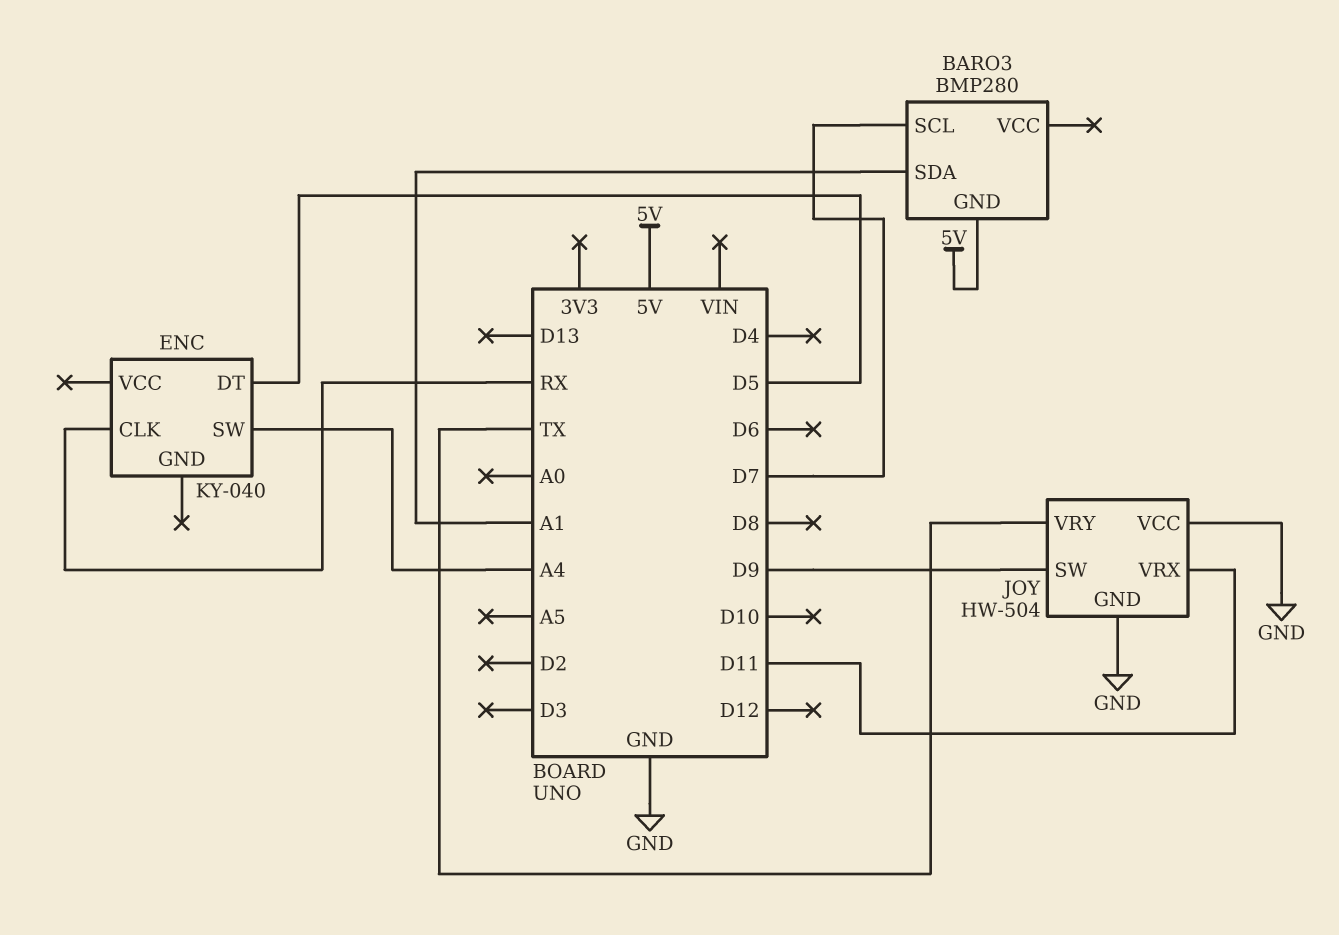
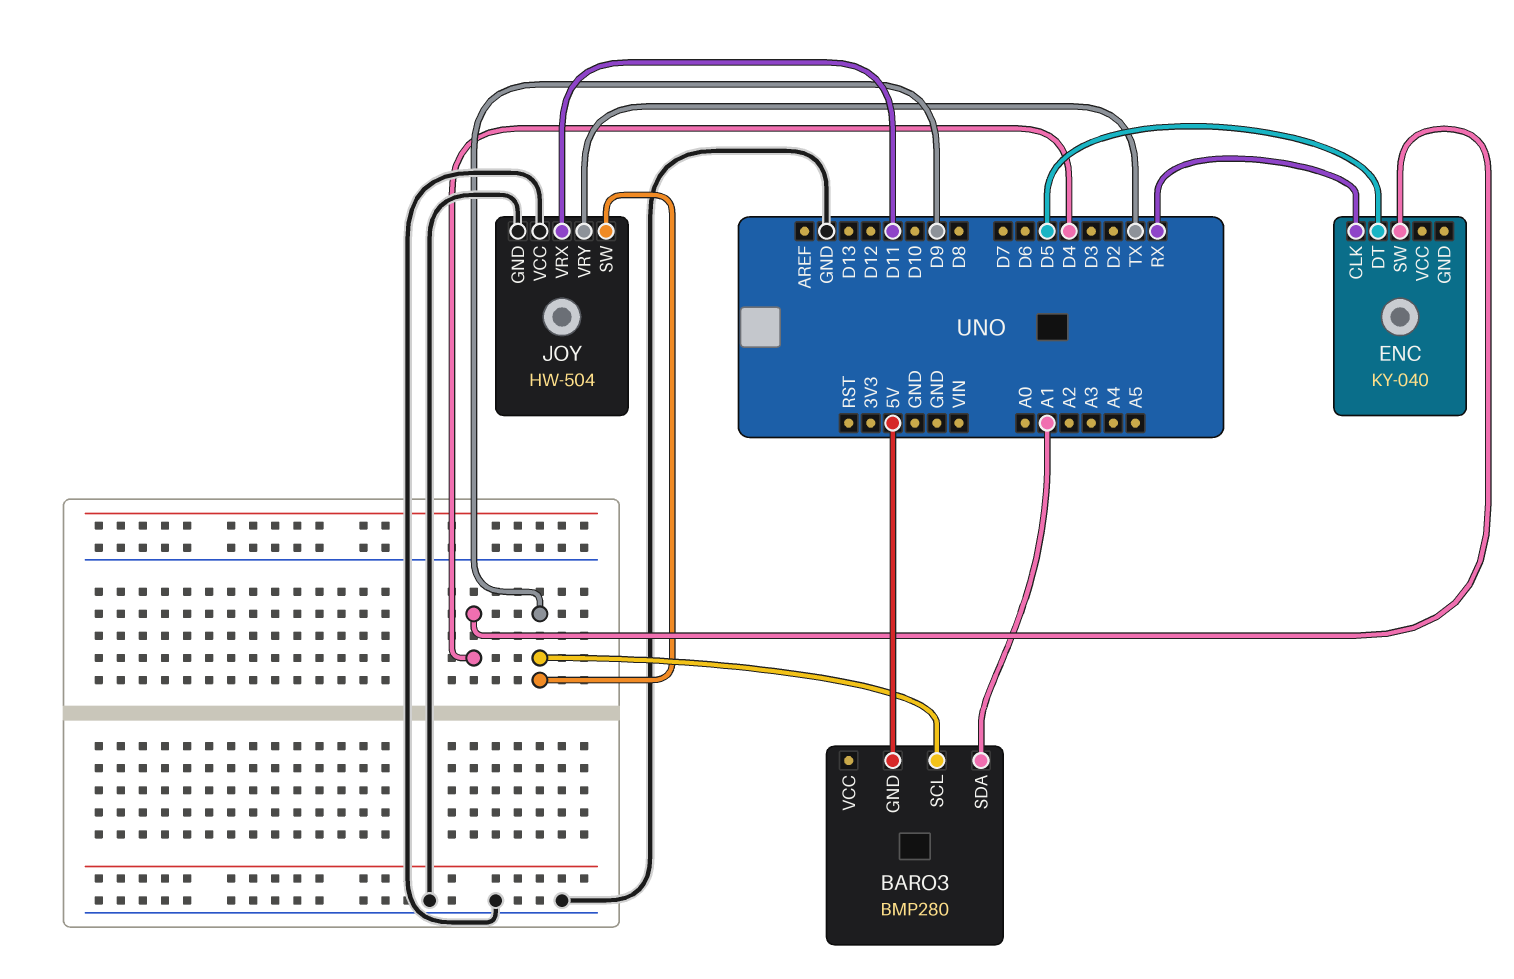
BARO3 pin SCL: D7 -> D9
ENC pin SW: A4 -> D4

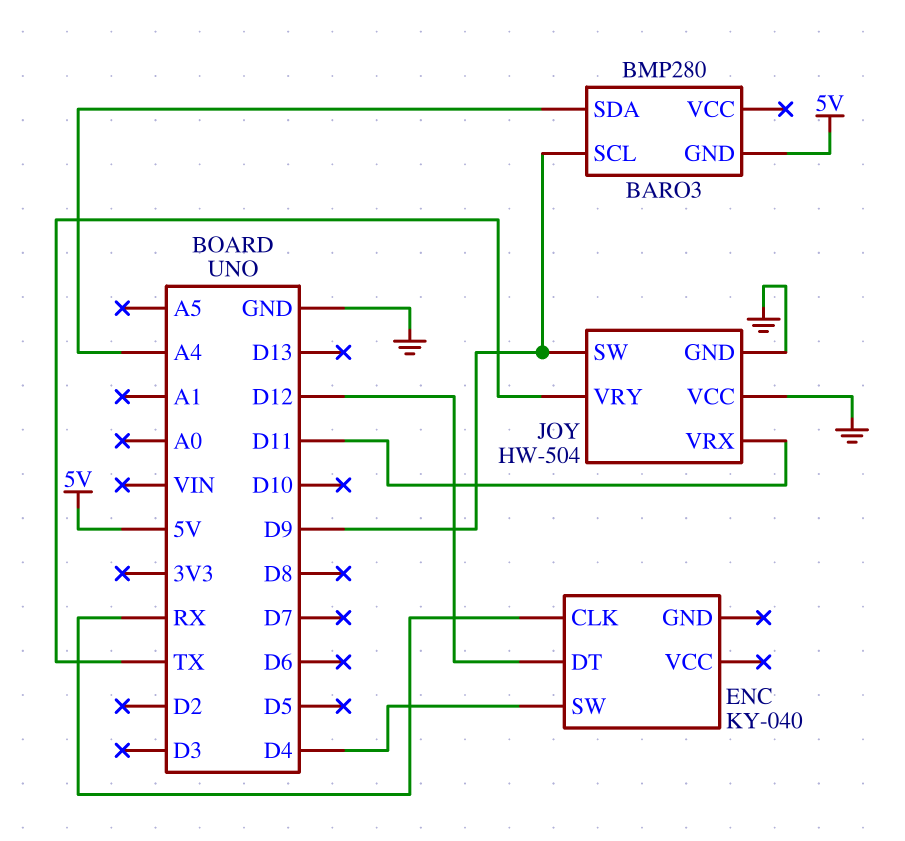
BARO3 pin SDA: A1 -> A4
ENC pin DT: D5 -> D12

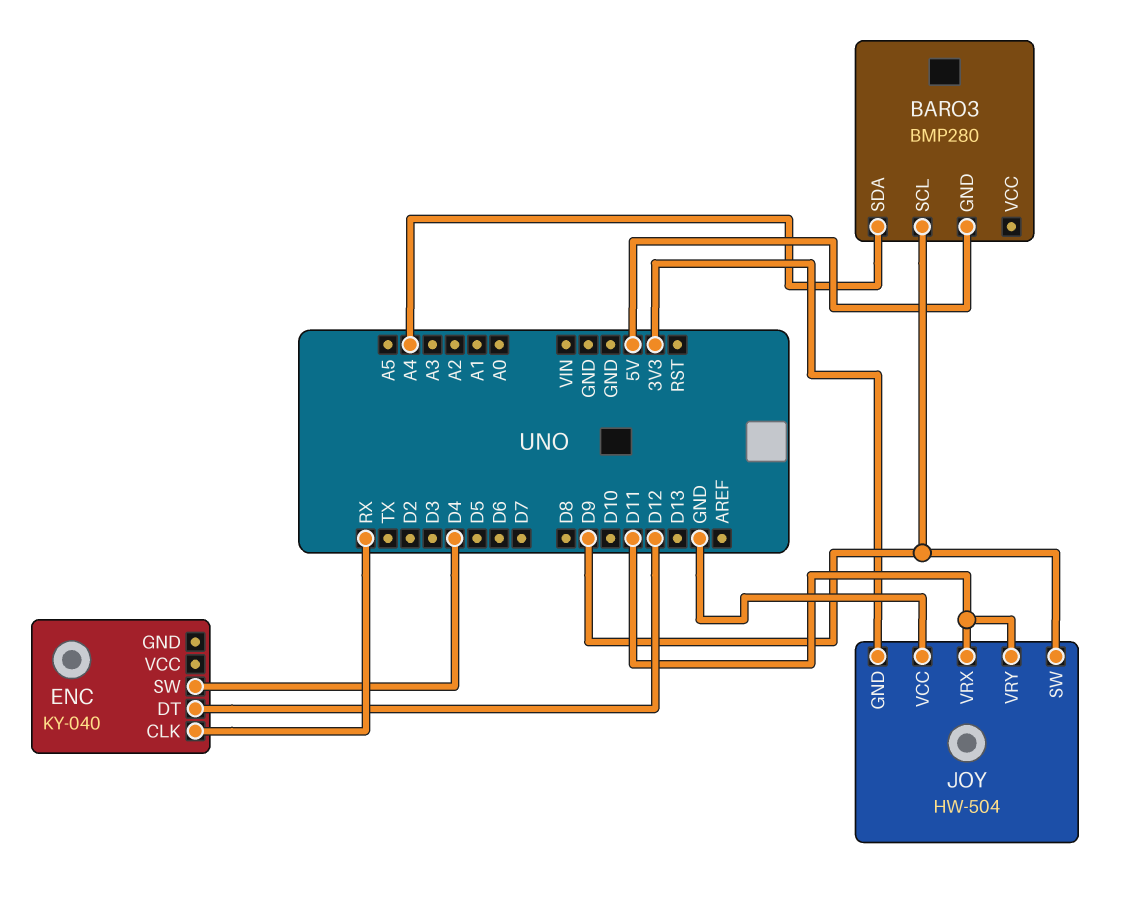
JOY pin GND: GND -> 3V3
JOY pin VRY: TX -> D11

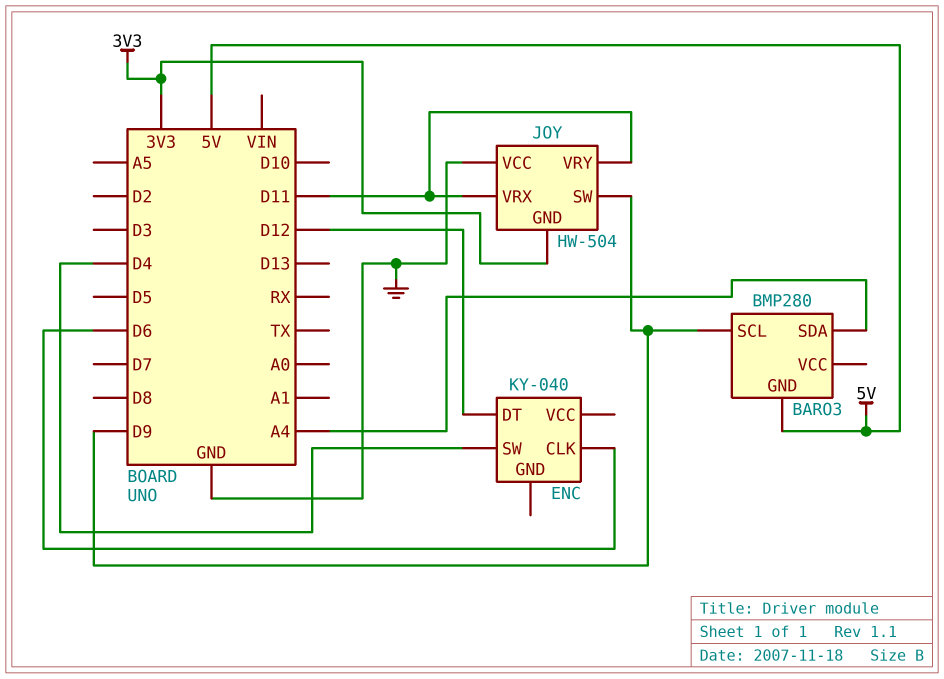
ENC pin CLK: RX -> D6

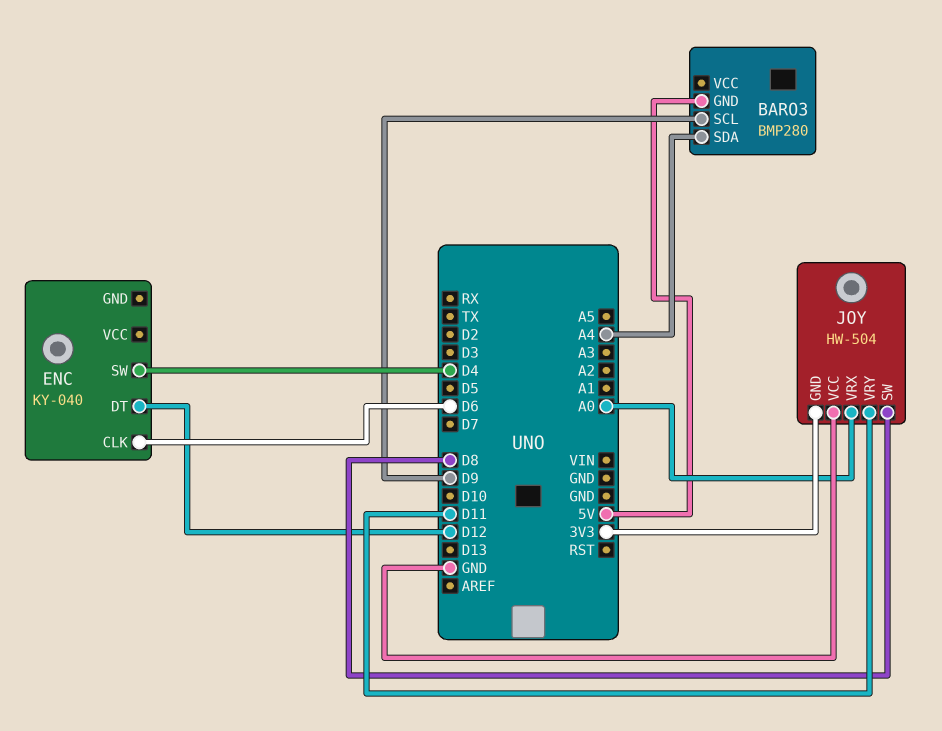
JOY pin SW: D9 -> D8
JOY pin VRX: D11 -> A0

